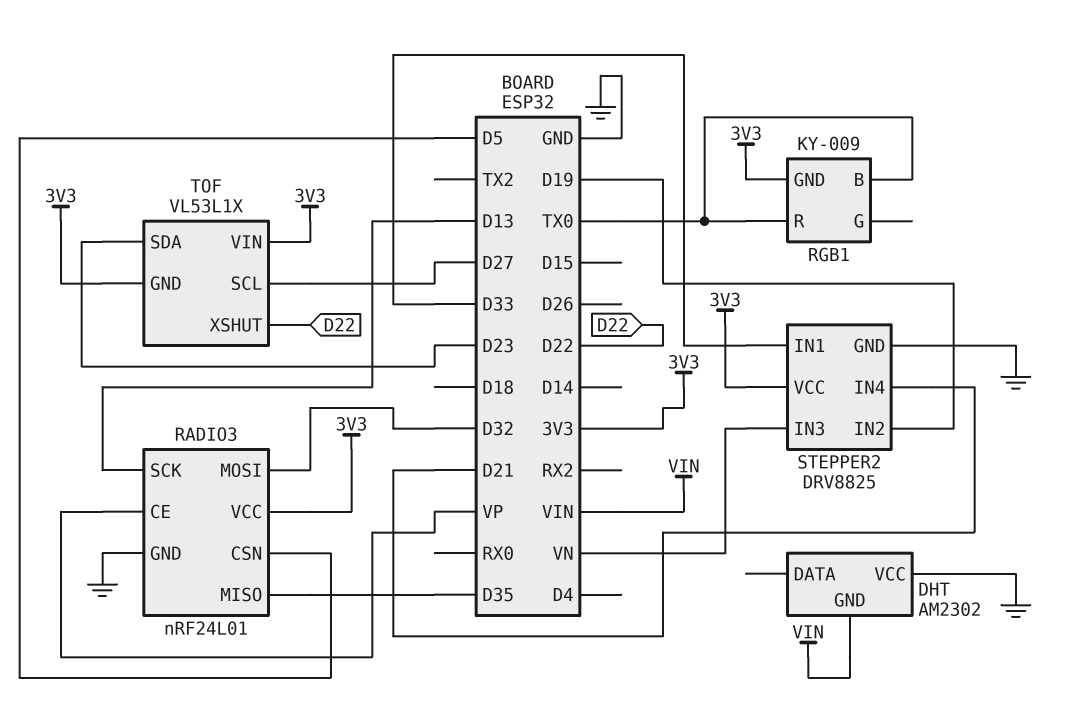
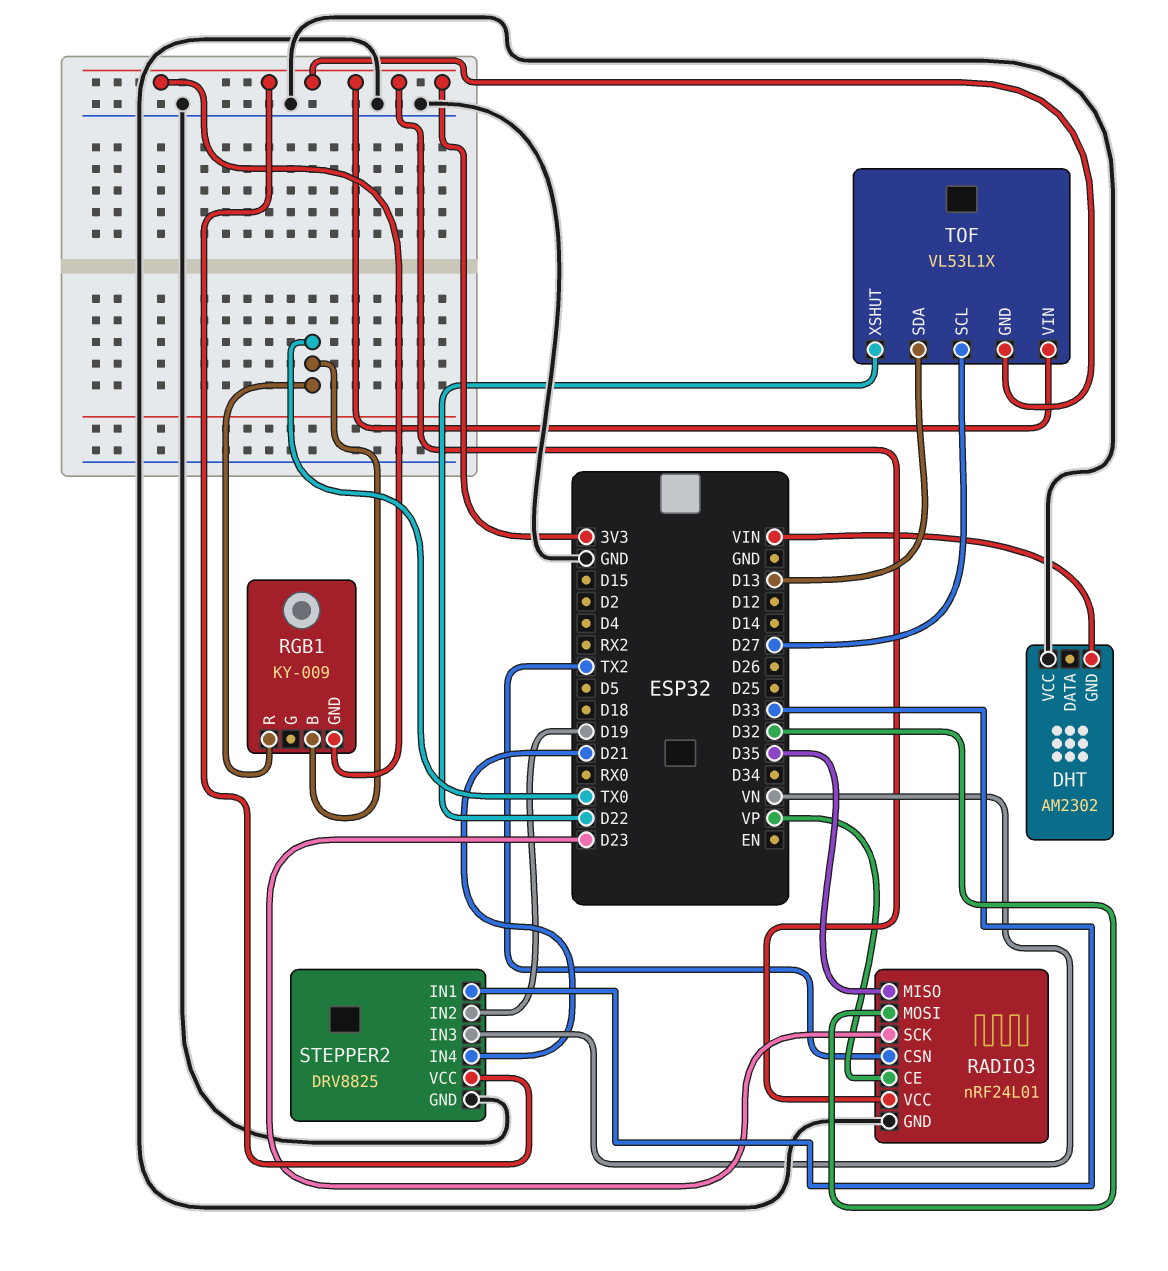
RADIO3 pin CSN: D5 -> TX2
RADIO3 pin SCK: D13 -> D23
TOF pin SDA: D23 -> D13

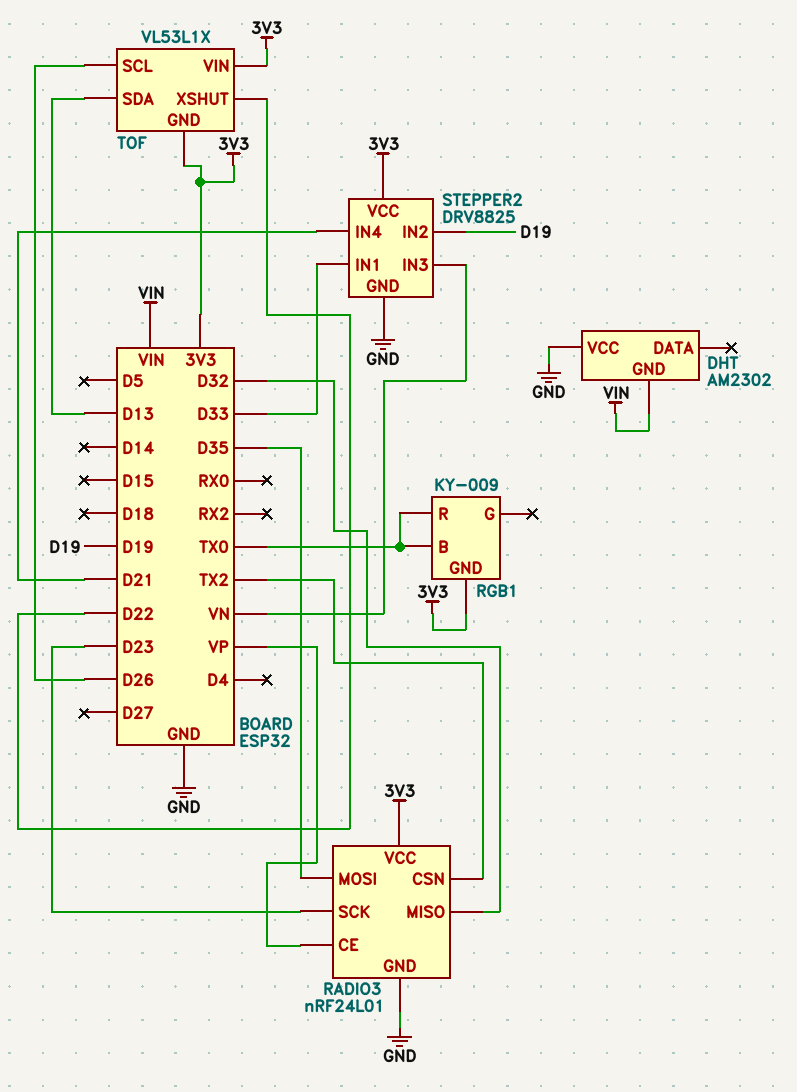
RADIO3 pin MISO: D35 -> D32
RADIO3 pin MOSI: D32 -> D35
TOF pin SCL: D27 -> D26

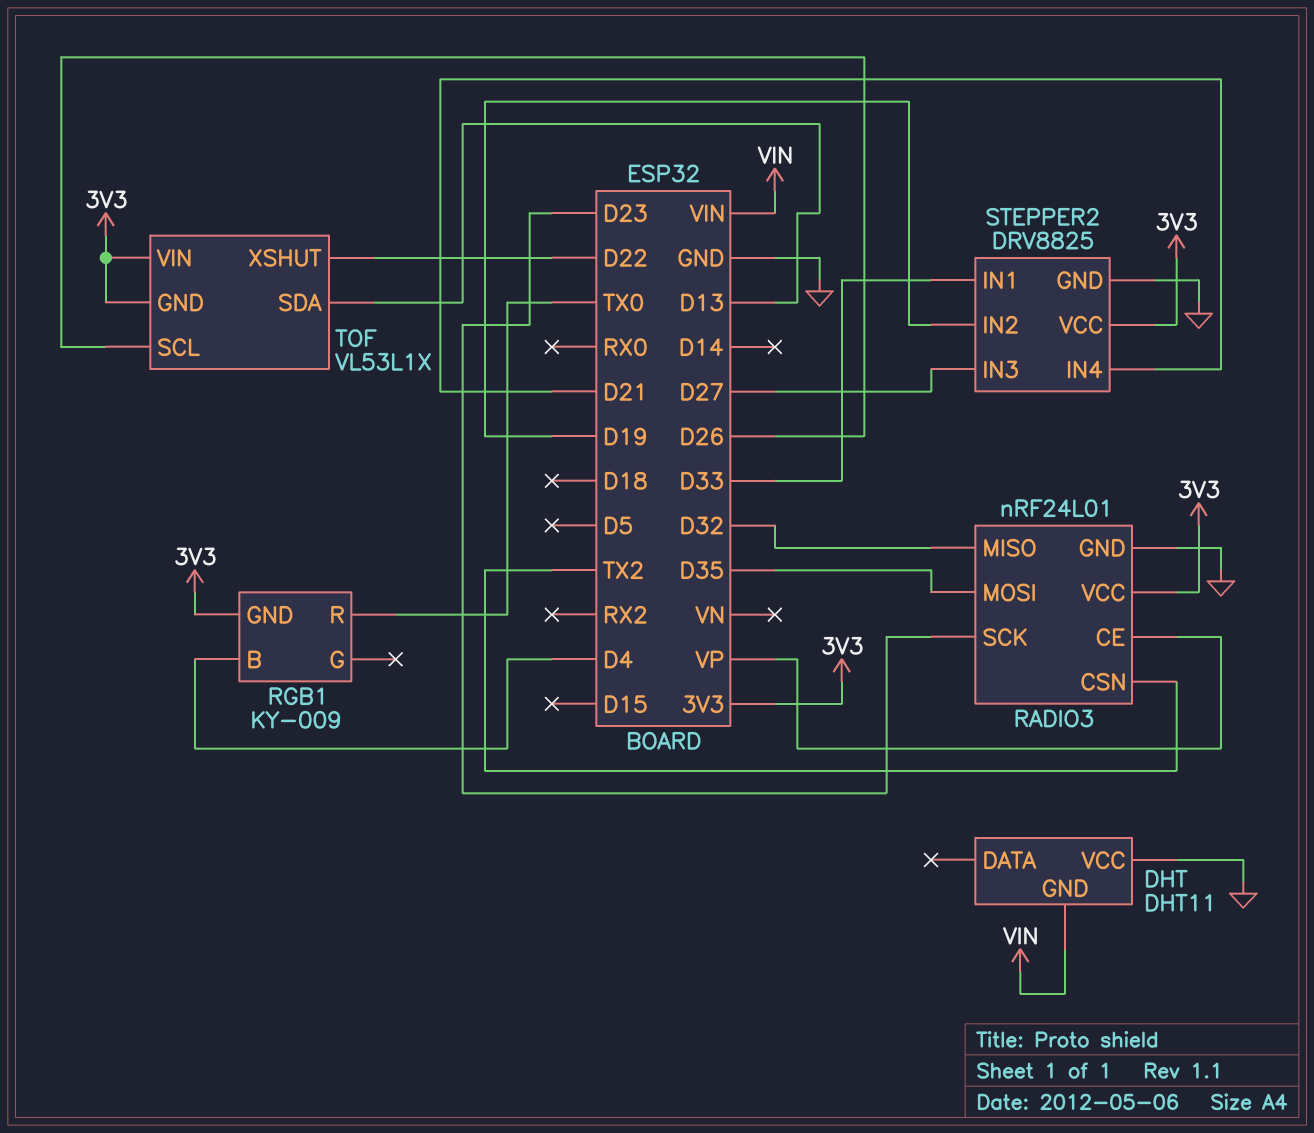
DHT: AM2302 -> DHT11
RGB1 pin B: TX0 -> D4
STEPPER2 pin IN3: VN -> D27

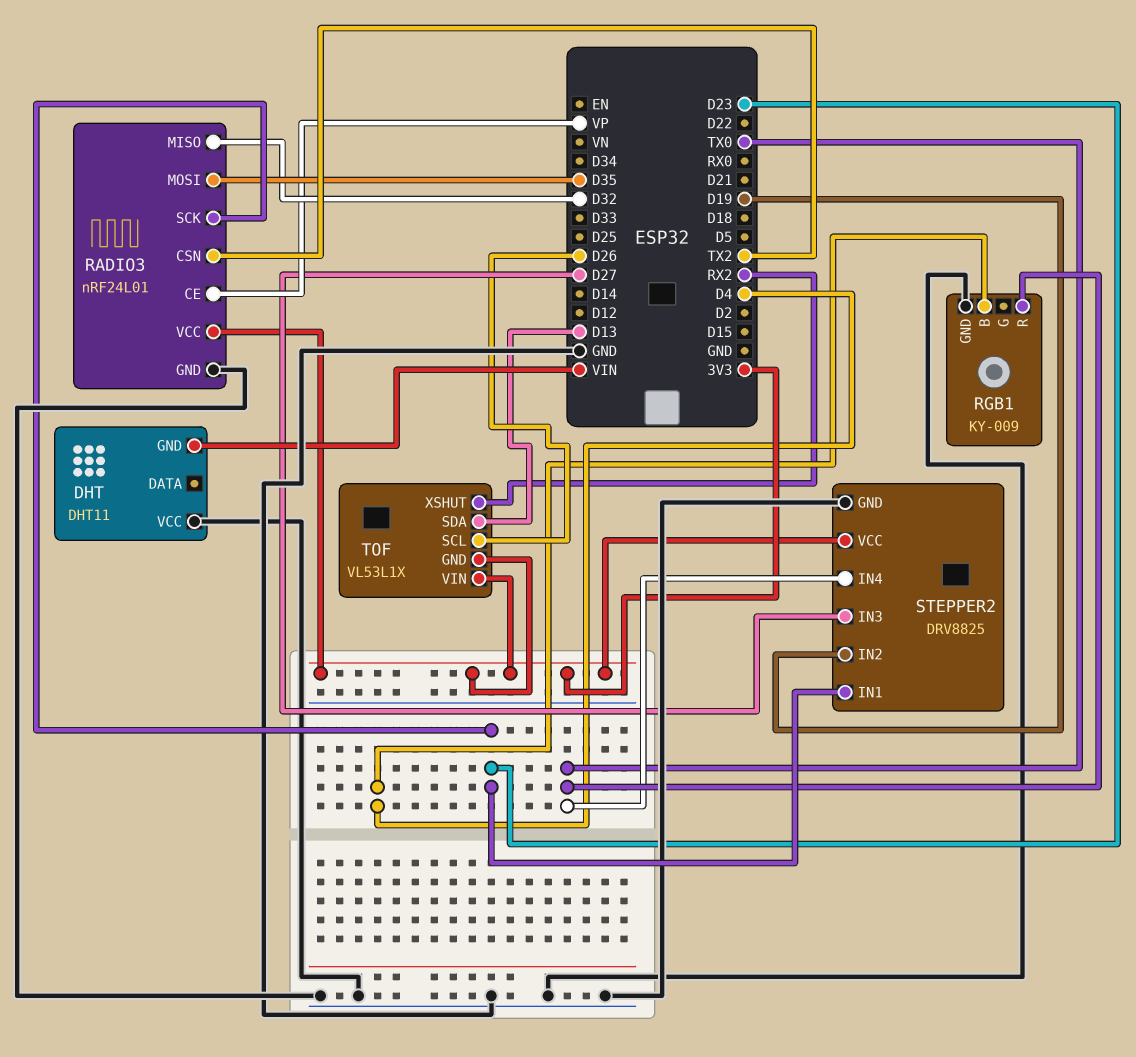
RGB1 pin GND: 3V3 -> GND
STEPPER2 pin IN1: D33 -> D23
STEPPER2 pin IN4: D21 -> TX0
TOF pin XSHUT: D22 -> RX2

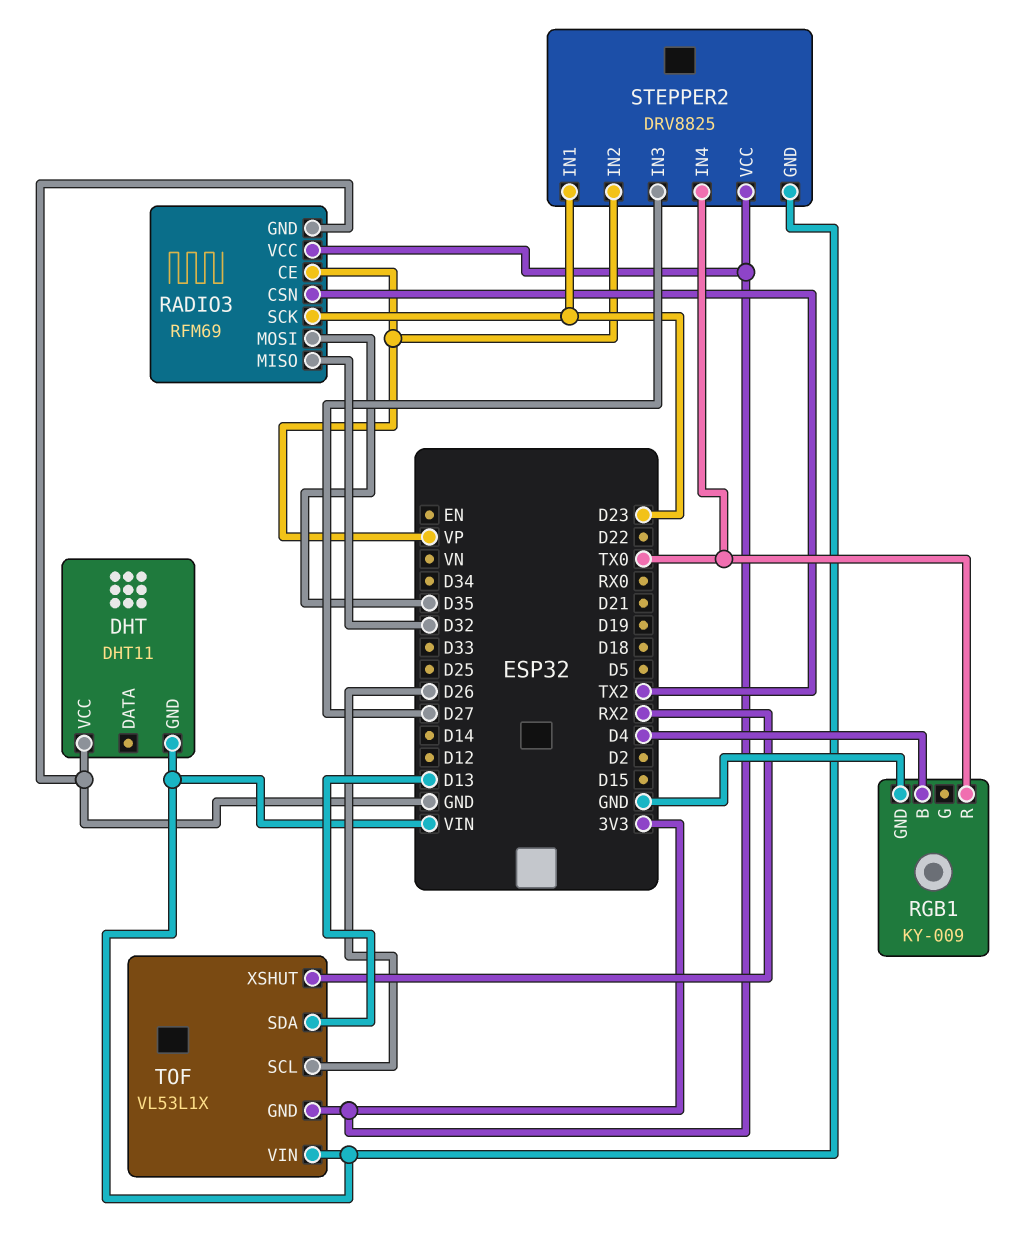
RADIO3: nRF24L01 -> RFM69
STEPPER2 pin GND: GND -> VIN
STEPPER2 pin IN2: D19 -> VP
TOF pin VIN: 3V3 -> VIN

